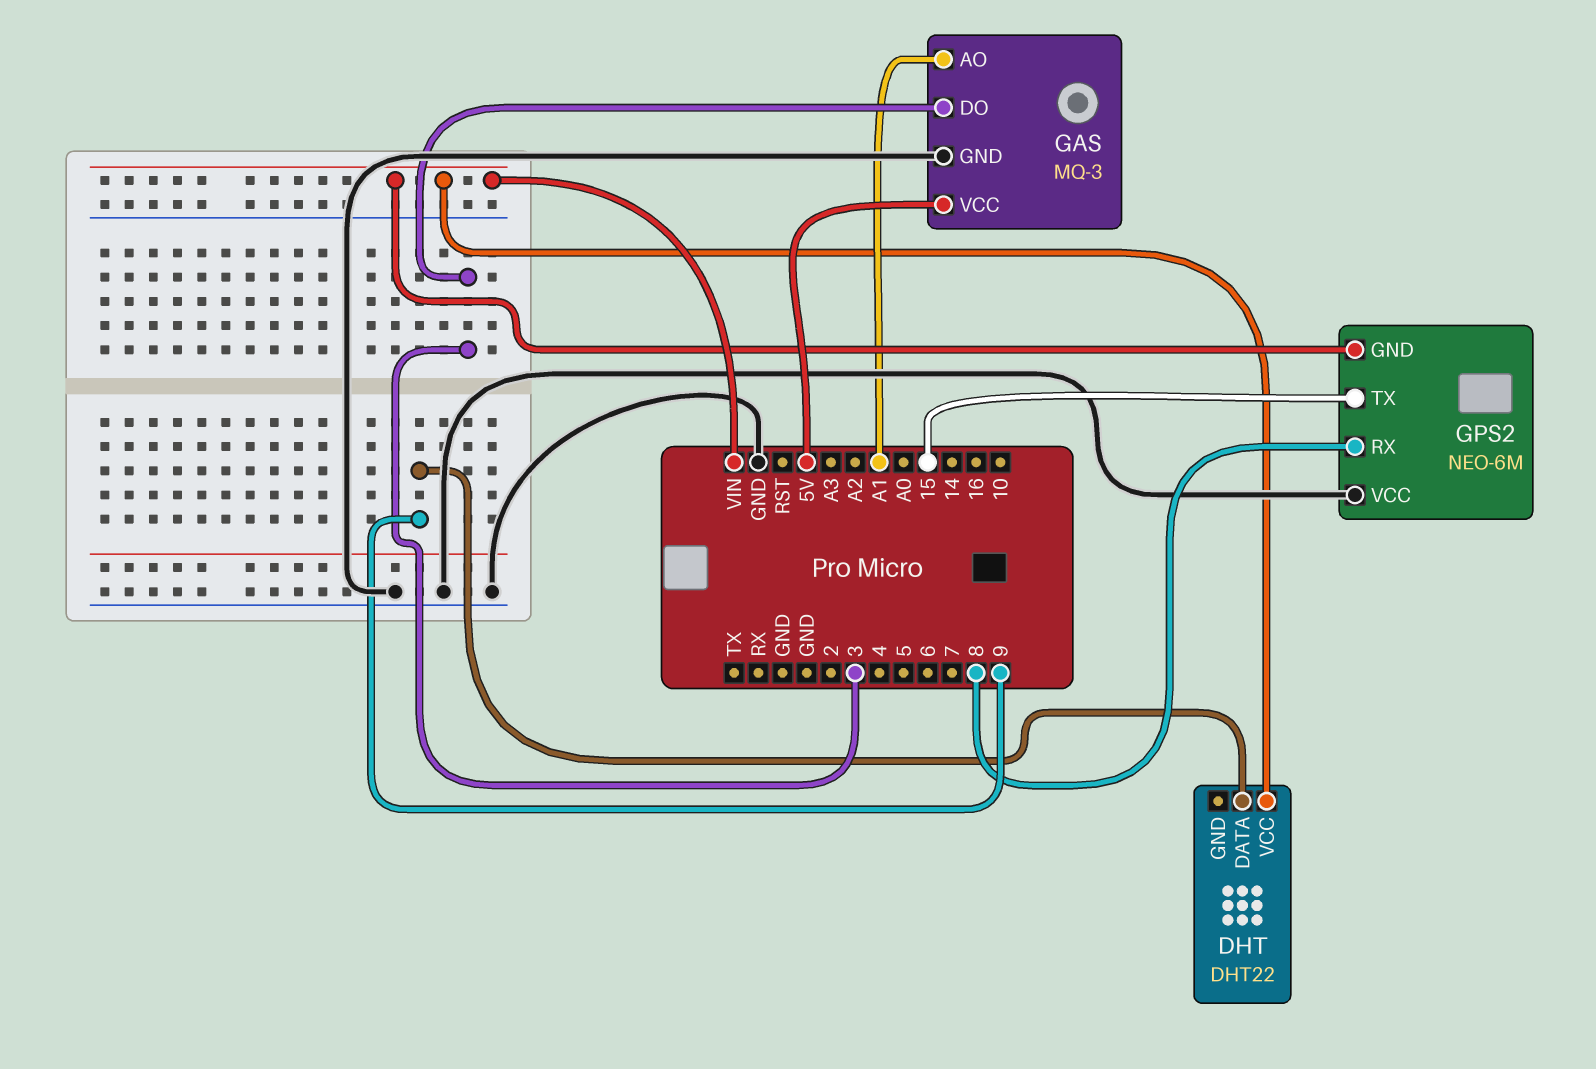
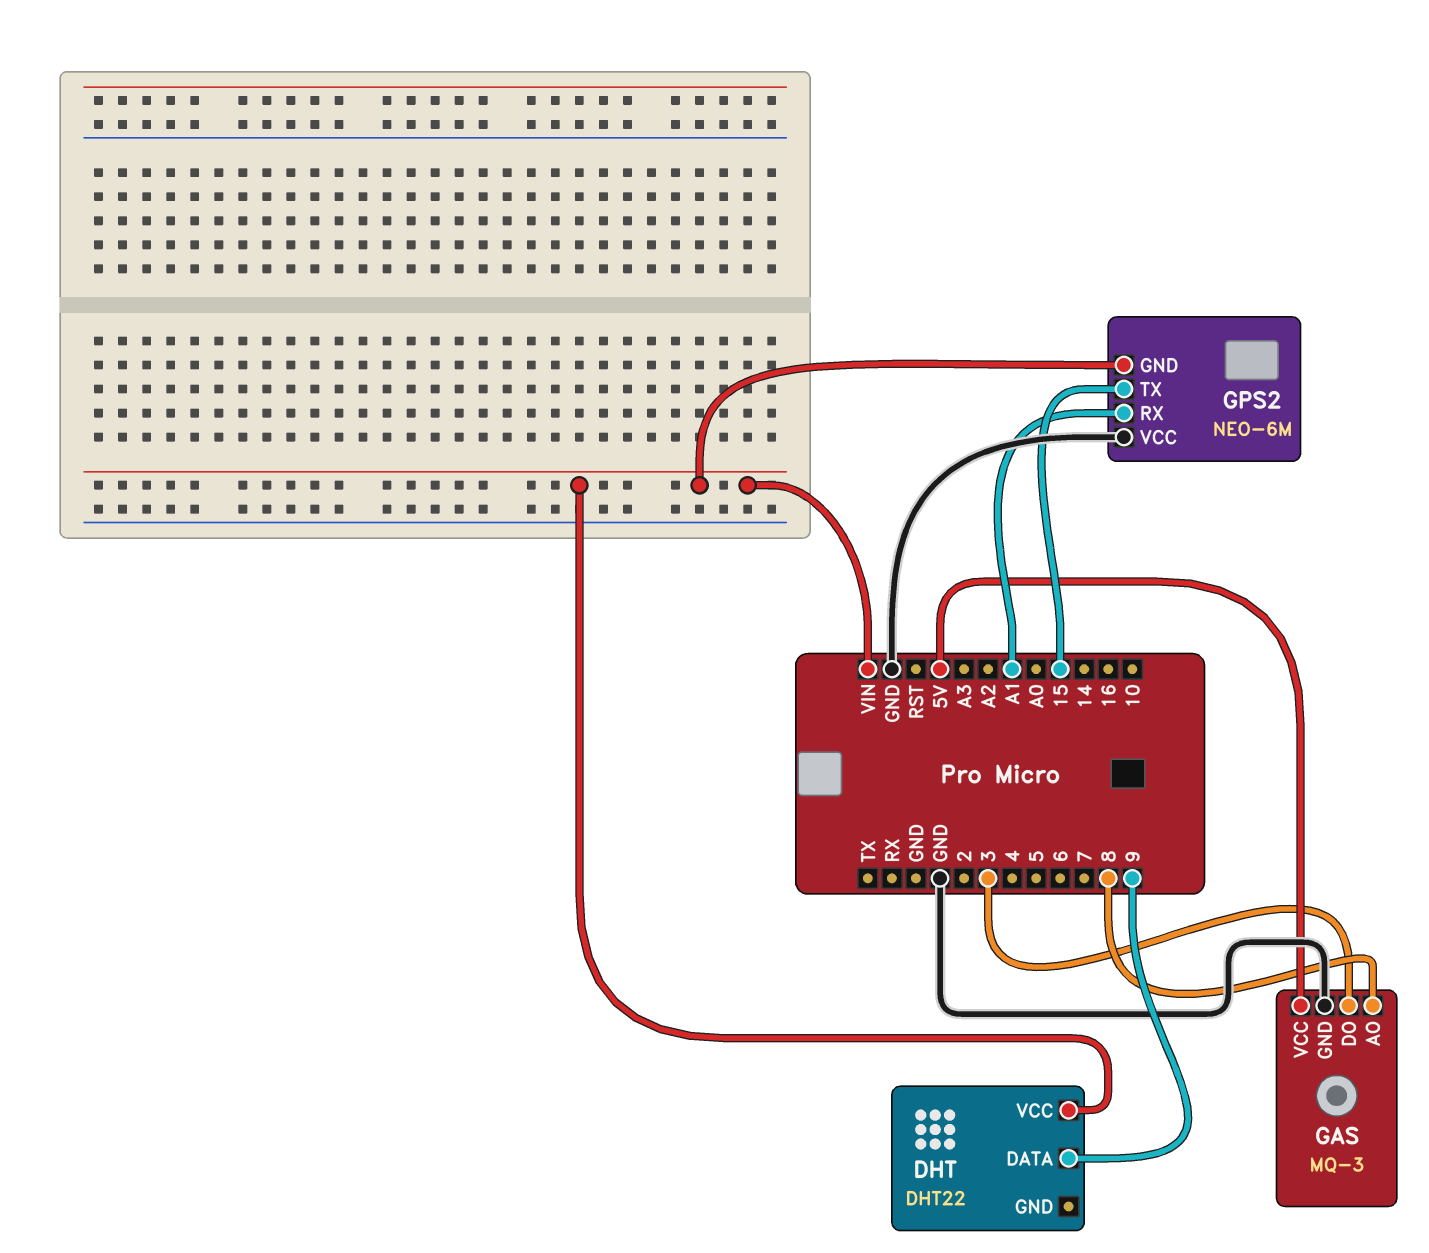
GAS pin AO: A1 -> 8
GPS2 pin RX: 8 -> A1

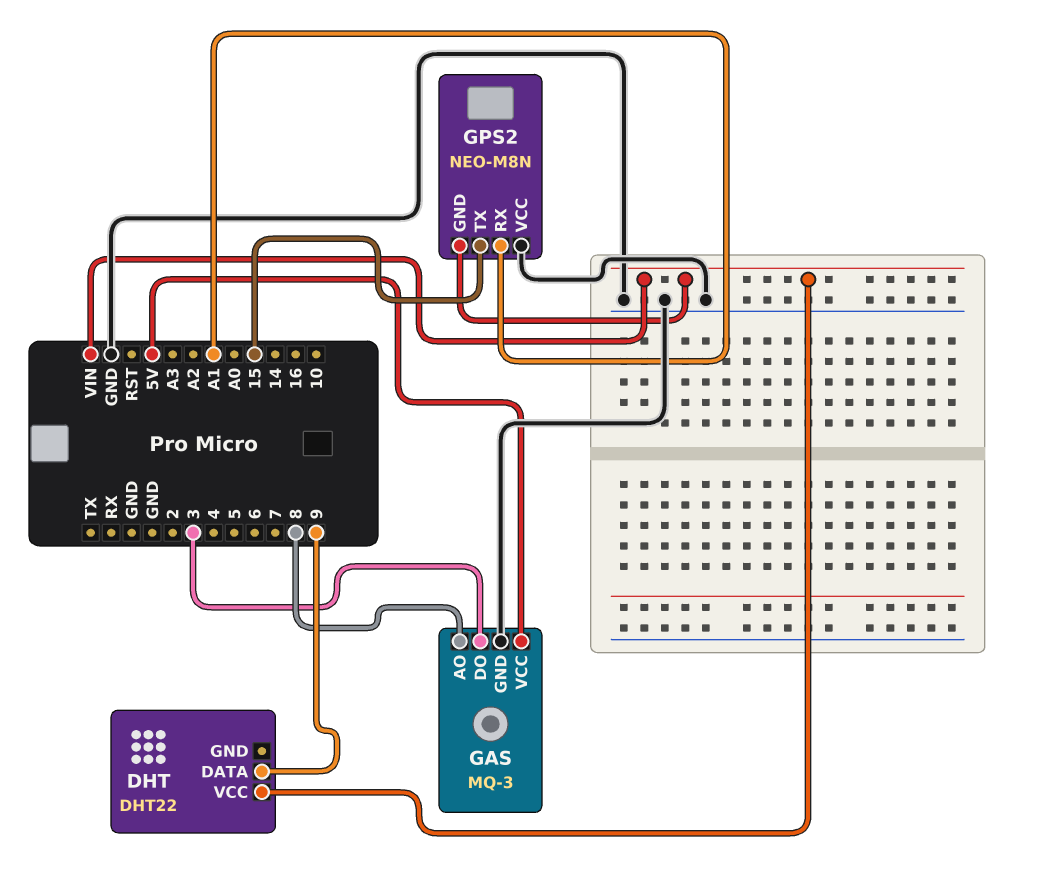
GPS2: NEO-6M -> NEO-M8N

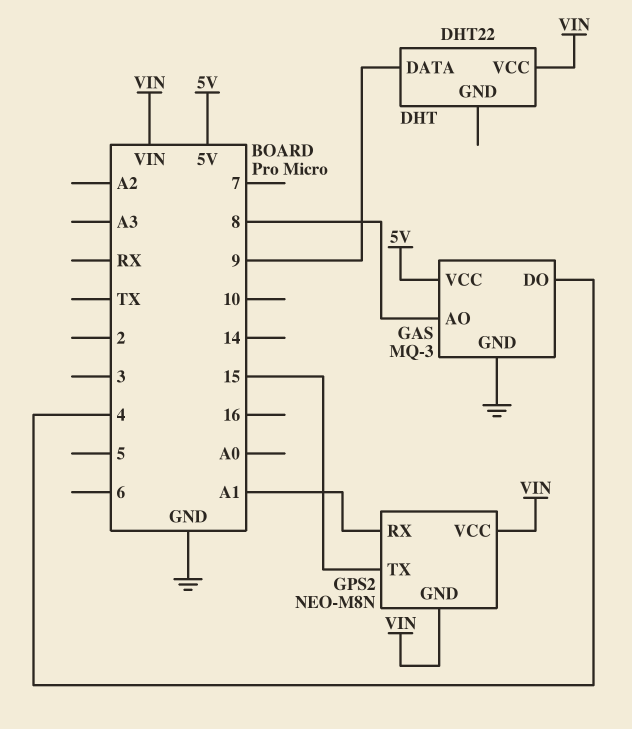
GAS pin DO: 3 -> 4
GPS2 pin VCC: GND -> VIN

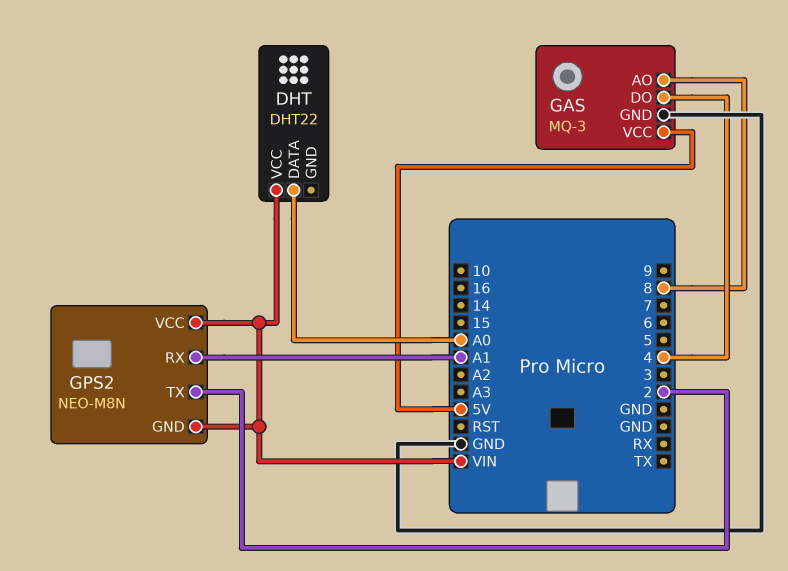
DHT pin DATA: 9 -> A0
GPS2 pin TX: 15 -> 2

